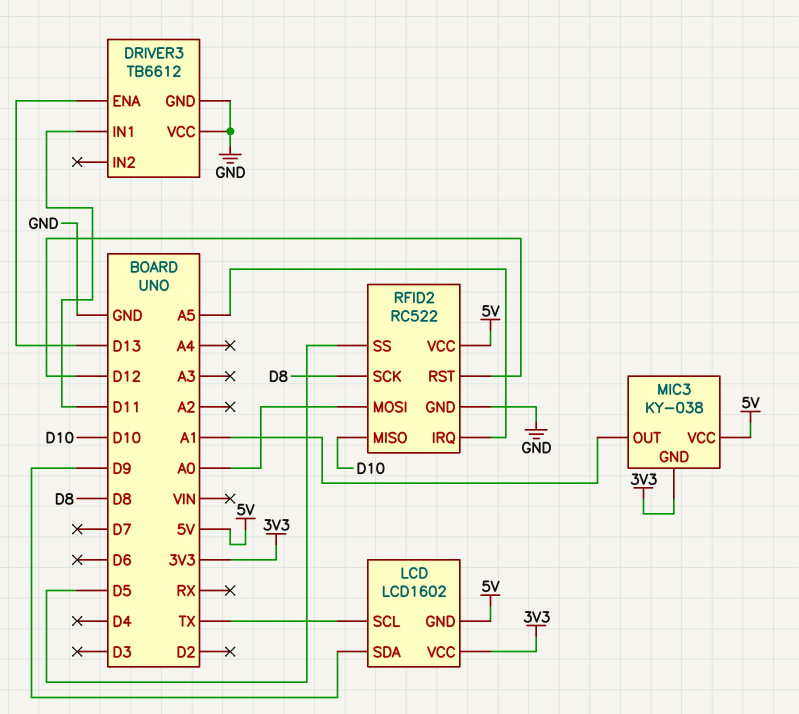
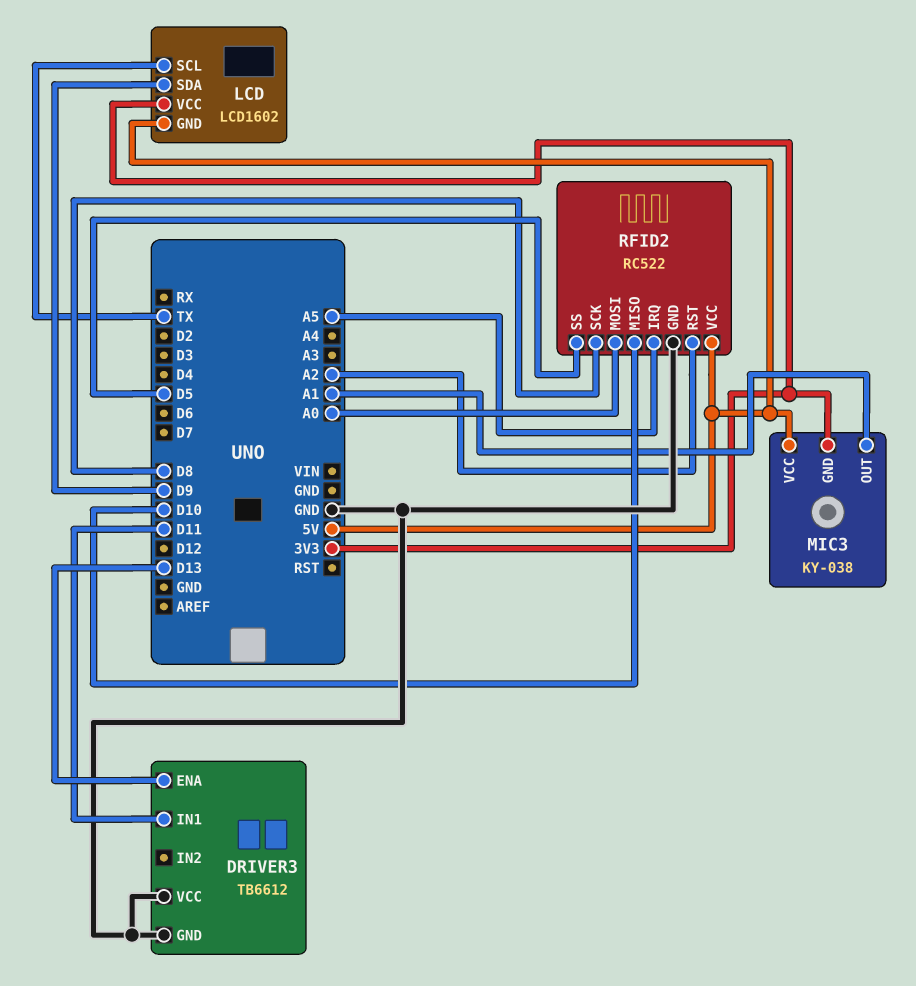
RFID2 pin RST: D12 -> A2

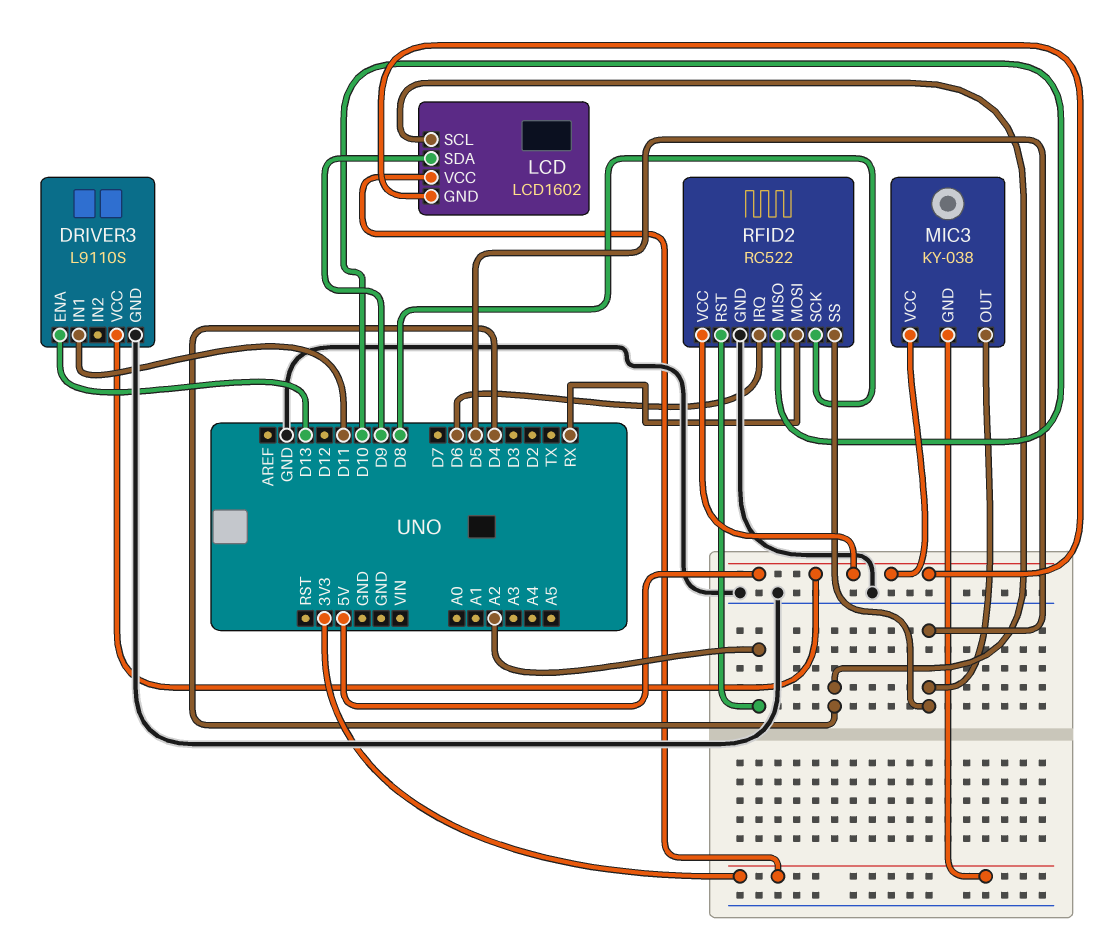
DRIVER3: TB6612 -> L9110S
DRIVER3 pin VCC: GND -> 5V
LCD pin SCL: TX -> D4
MIC3 pin OUT: A1 -> D5
RFID2 pin IRQ: A5 -> D6
RFID2 pin MOSI: A0 -> RX

